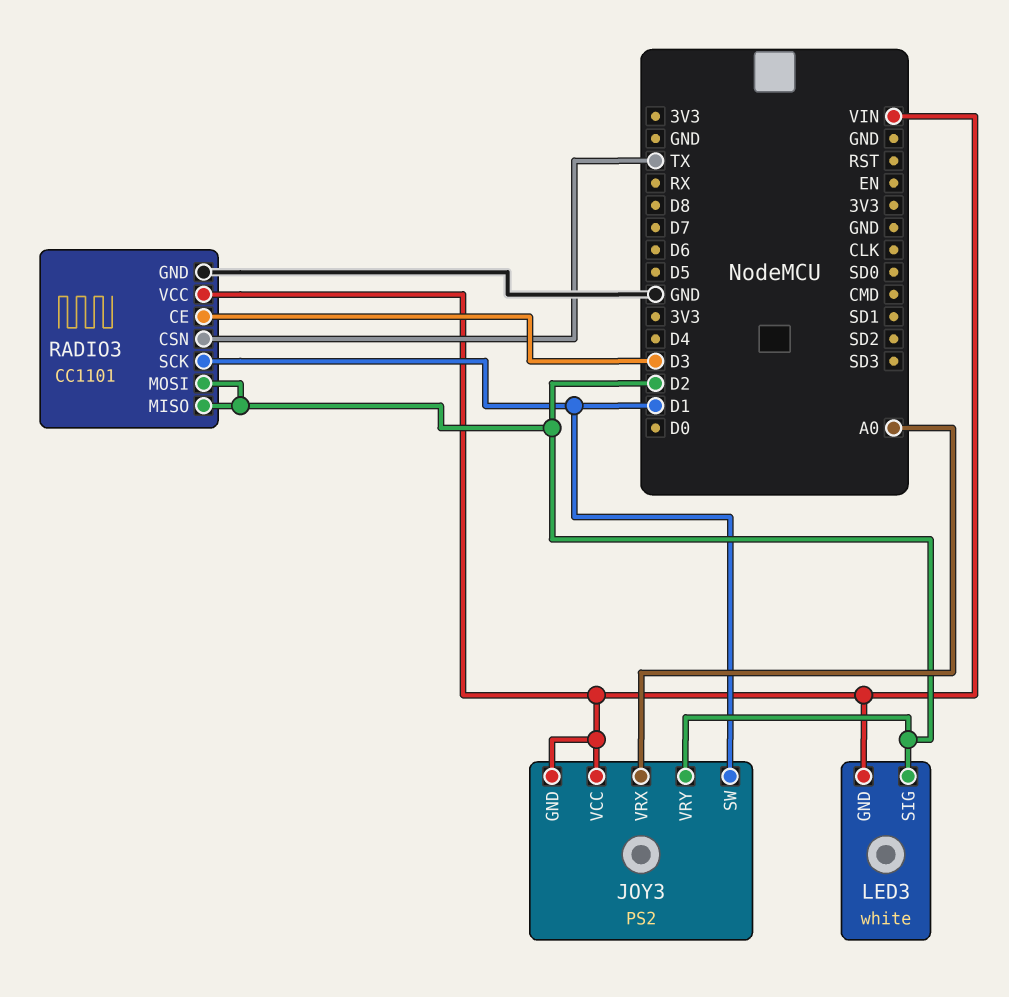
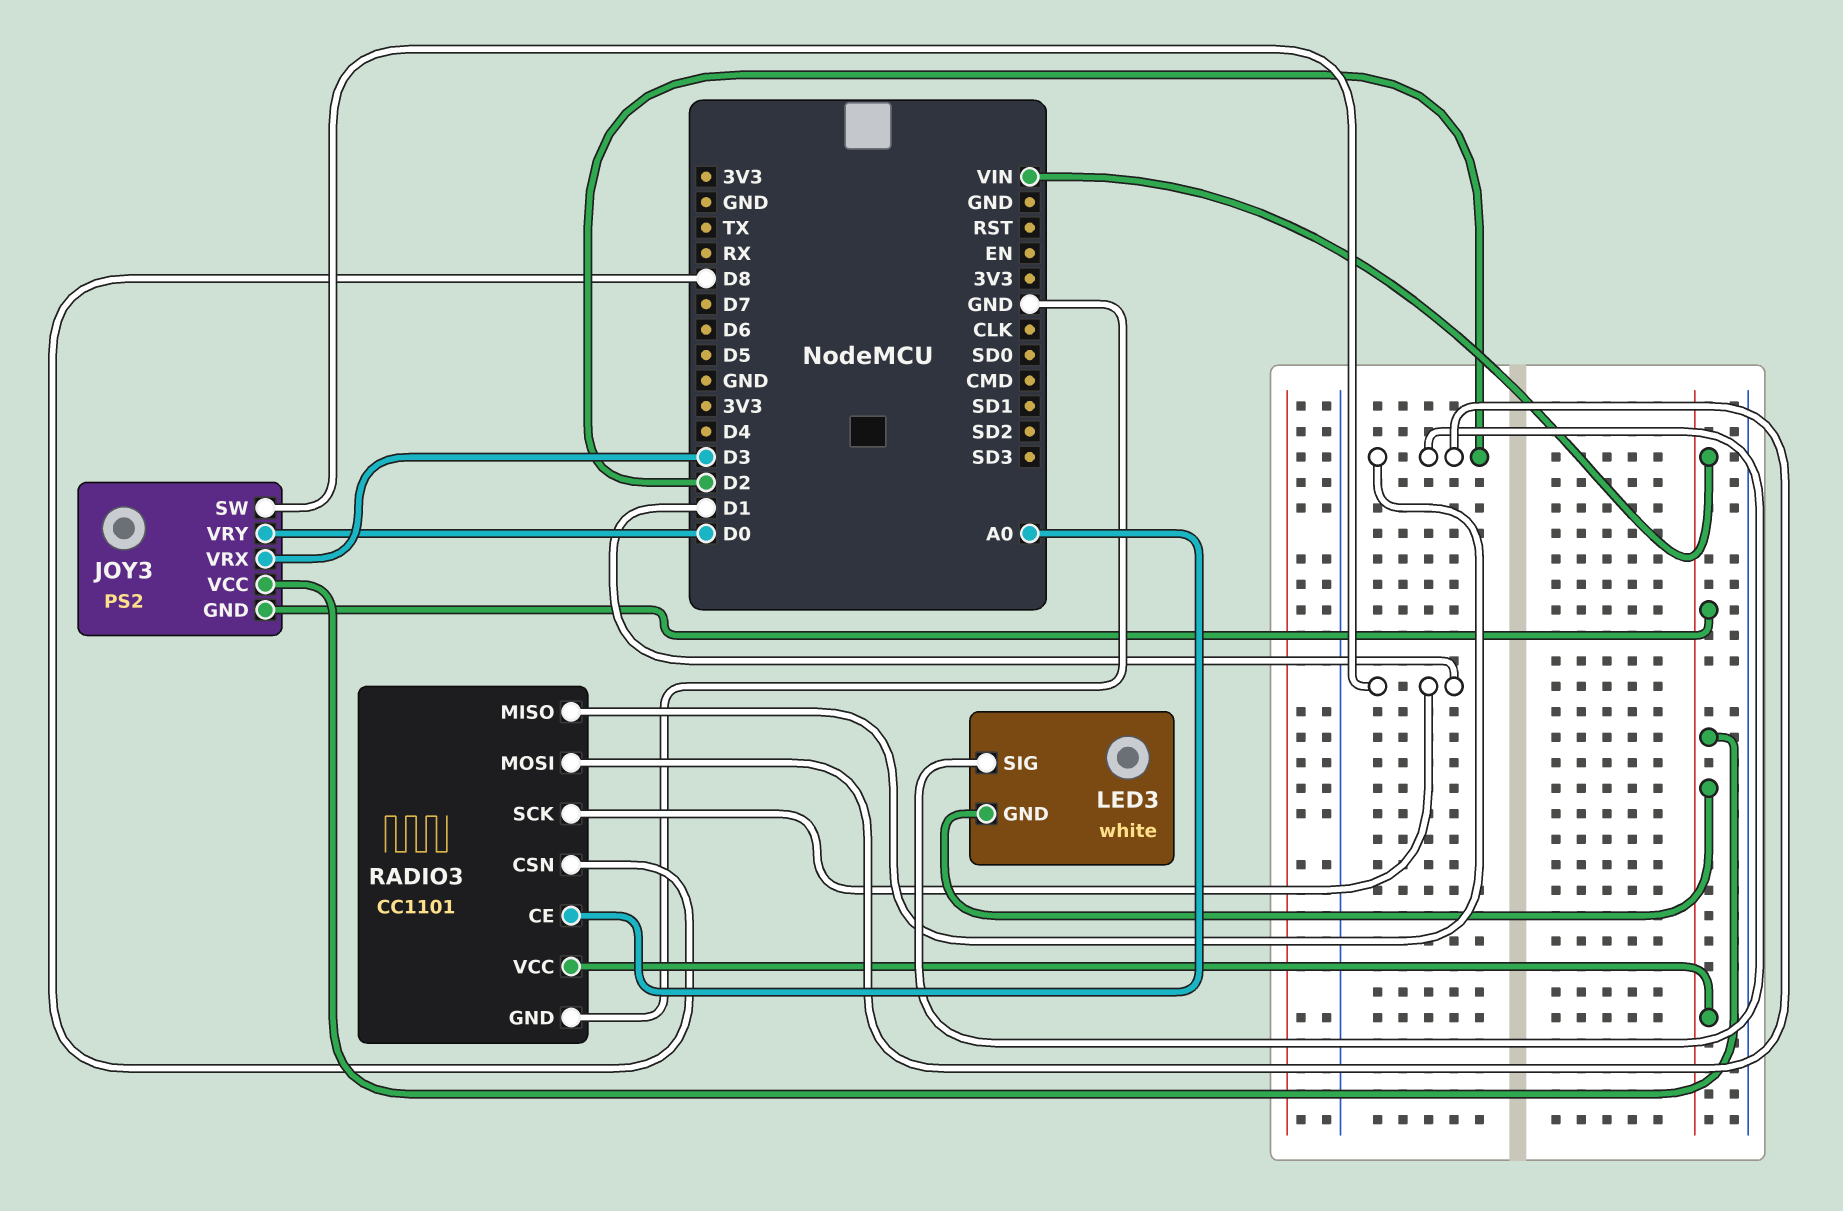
JOY3 pin VRX: A0 -> D3
JOY3 pin VRY: D2 -> D0
RADIO3 pin CE: D3 -> A0
RADIO3 pin CSN: TX -> D8

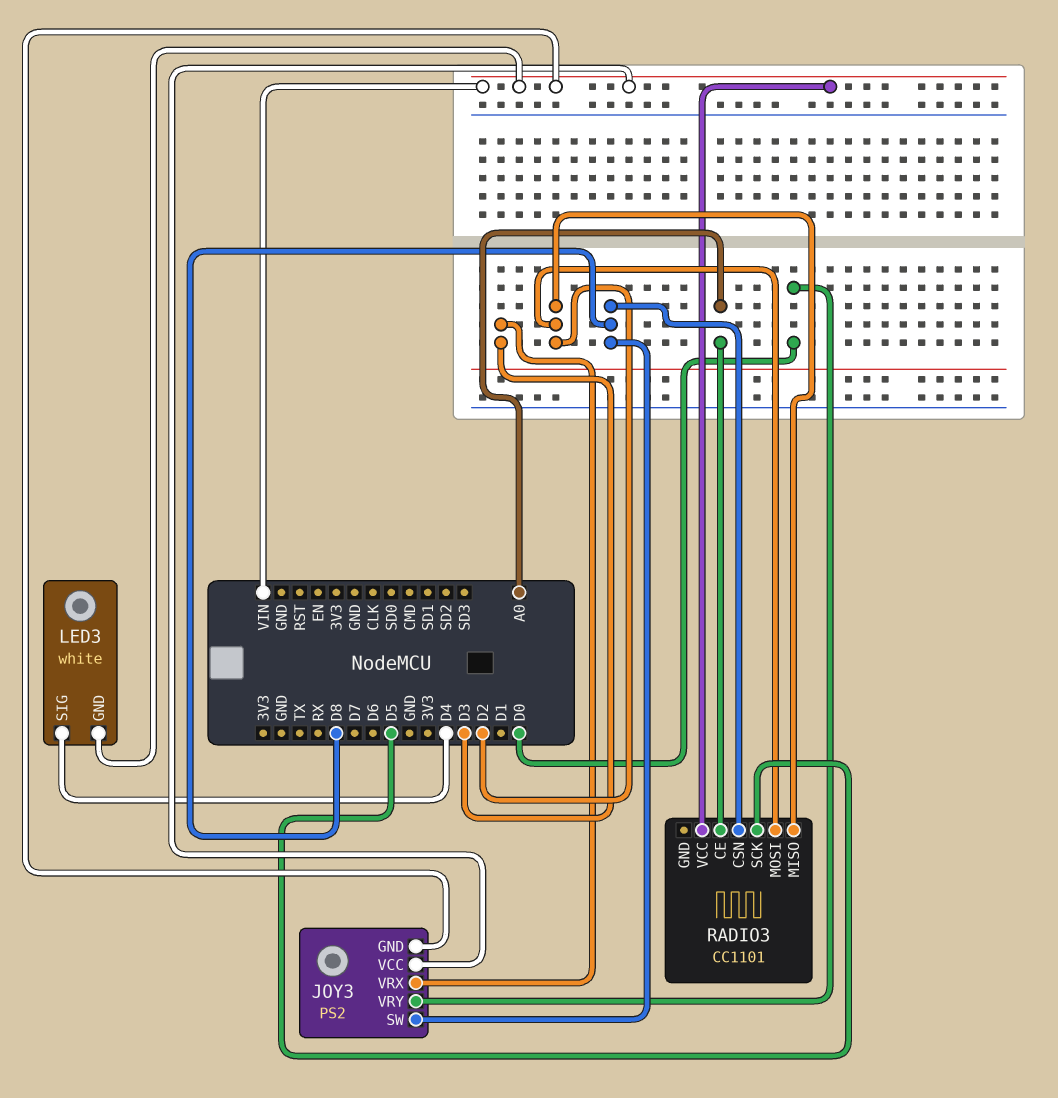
JOY3 pin SW: D1 -> D8
LED3 pin SIG: D2 -> D4
RADIO3 pin GND: GND -> none
RADIO3 pin SCK: D1 -> D5

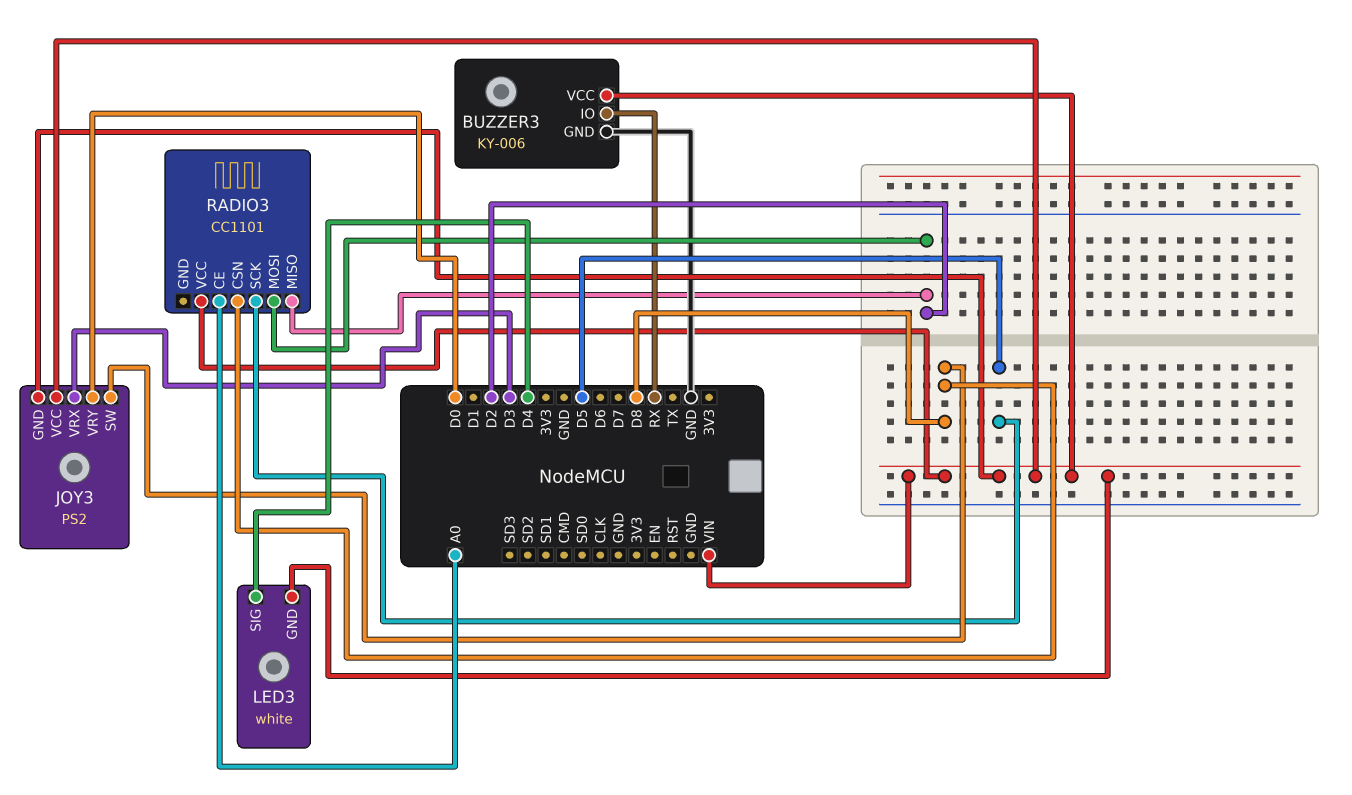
BUZZER3: none -> KY-006
BUZZER3 pin GND: none -> GND
BUZZER3 pin IO: none -> RX
BUZZER3 pin VCC: none -> VIN

